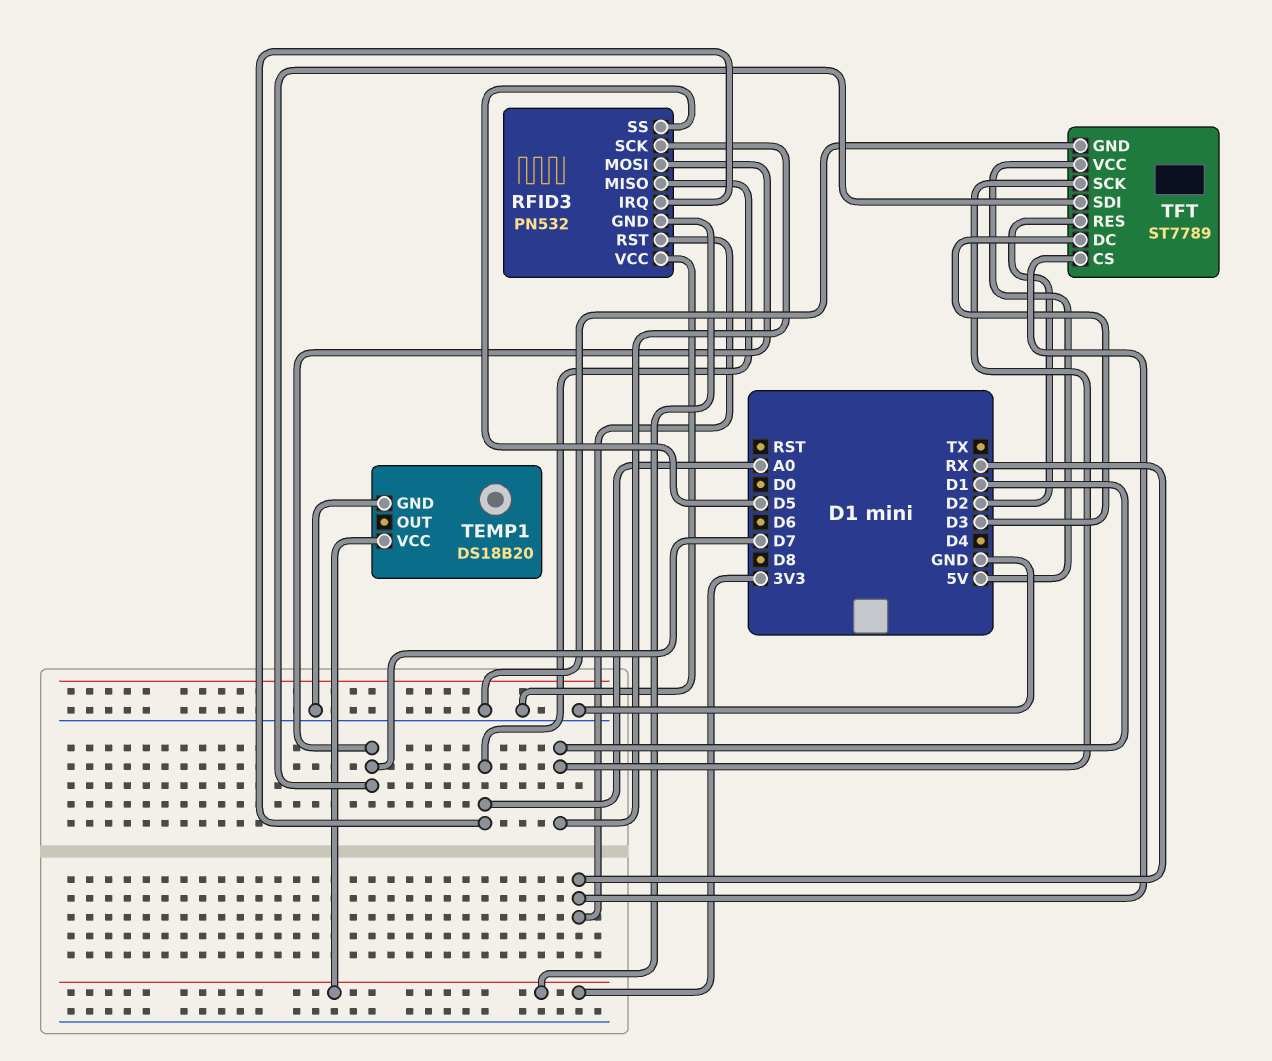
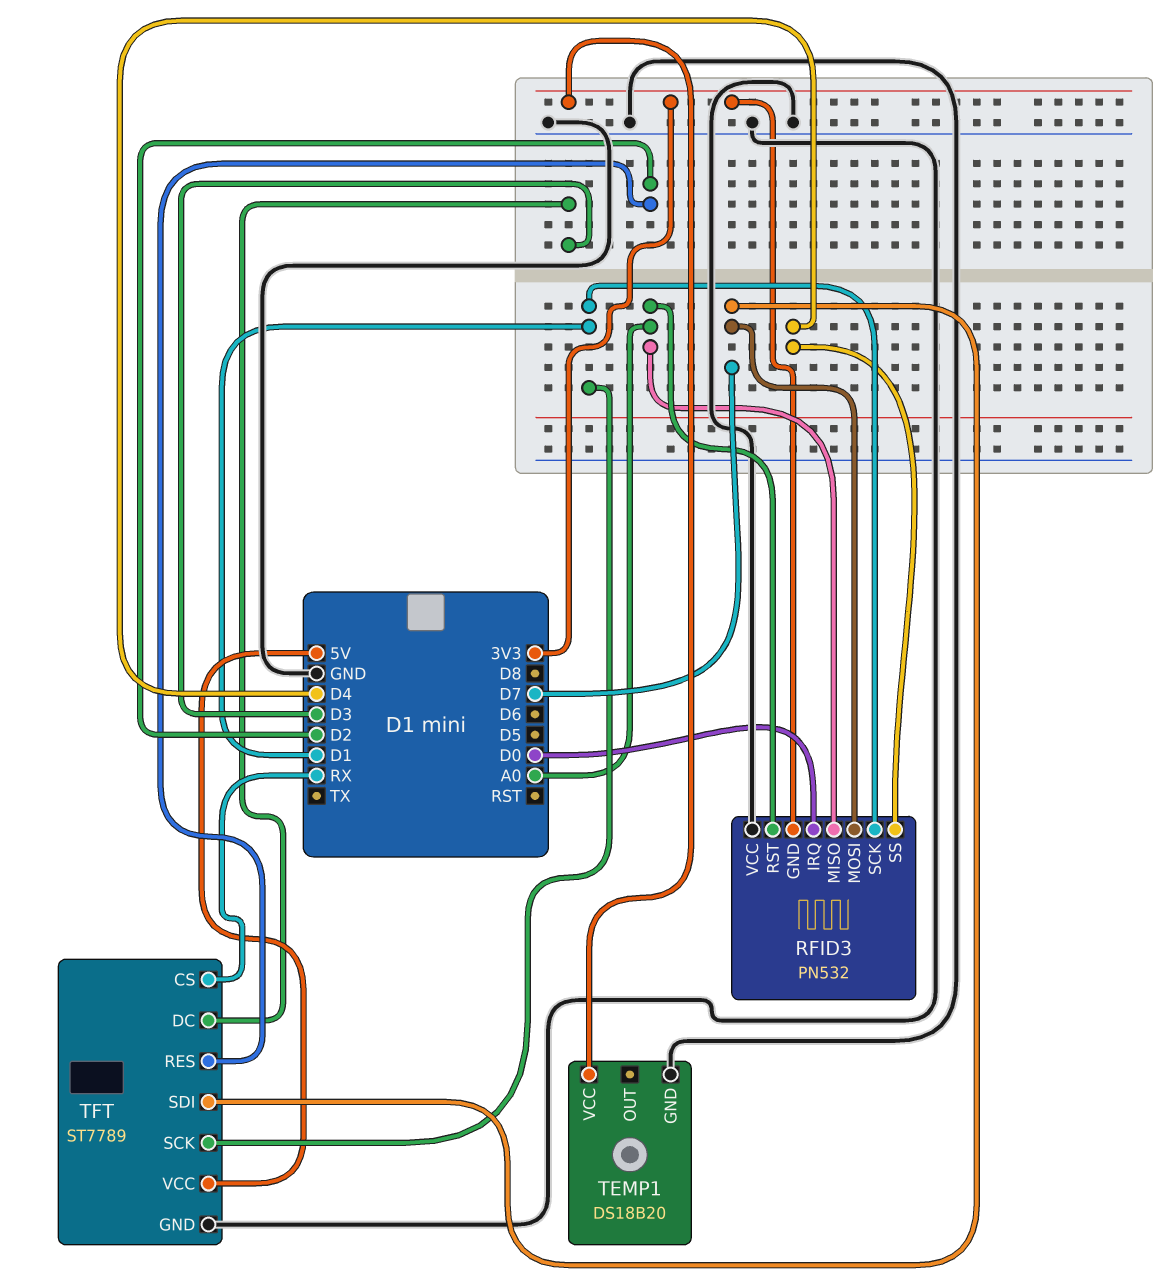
RFID3 pin IRQ: A0 -> D0
RFID3 pin RST: RX -> A0
RFID3 pin SS: D5 -> D4

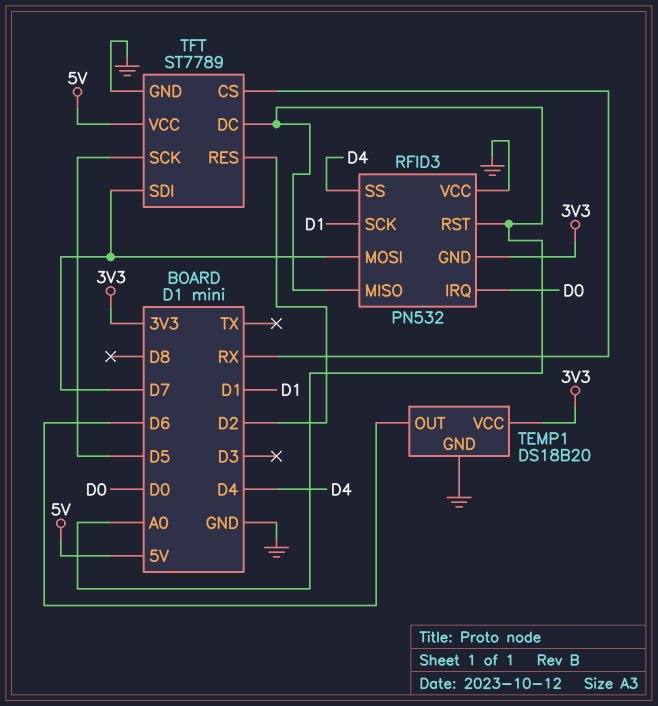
TEMP1 pin OUT: none -> D6
TFT pin DC: D3 -> A0
TFT pin SCK: D1 -> D5

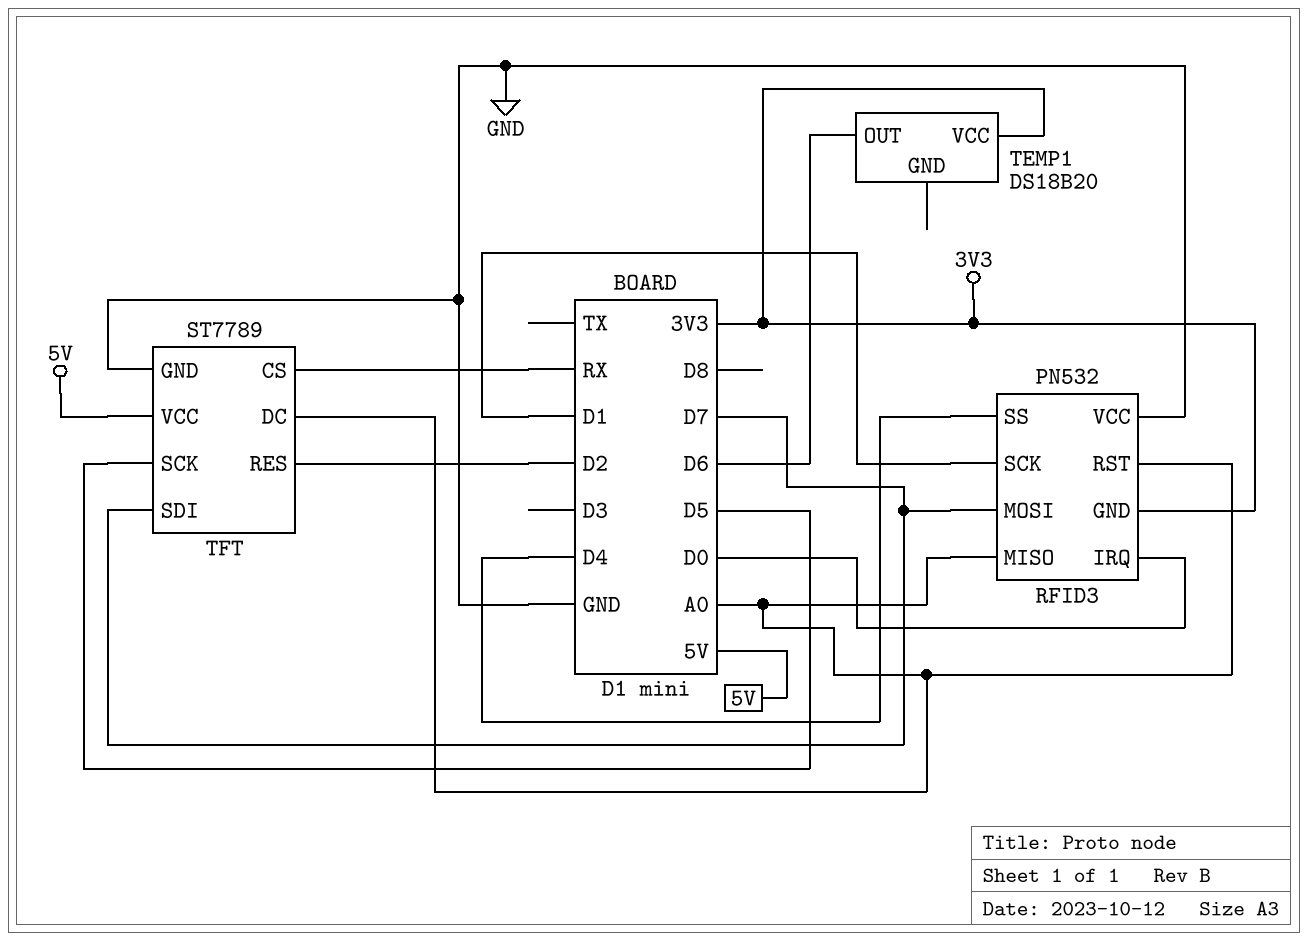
TEMP1 pin GND: GND -> none

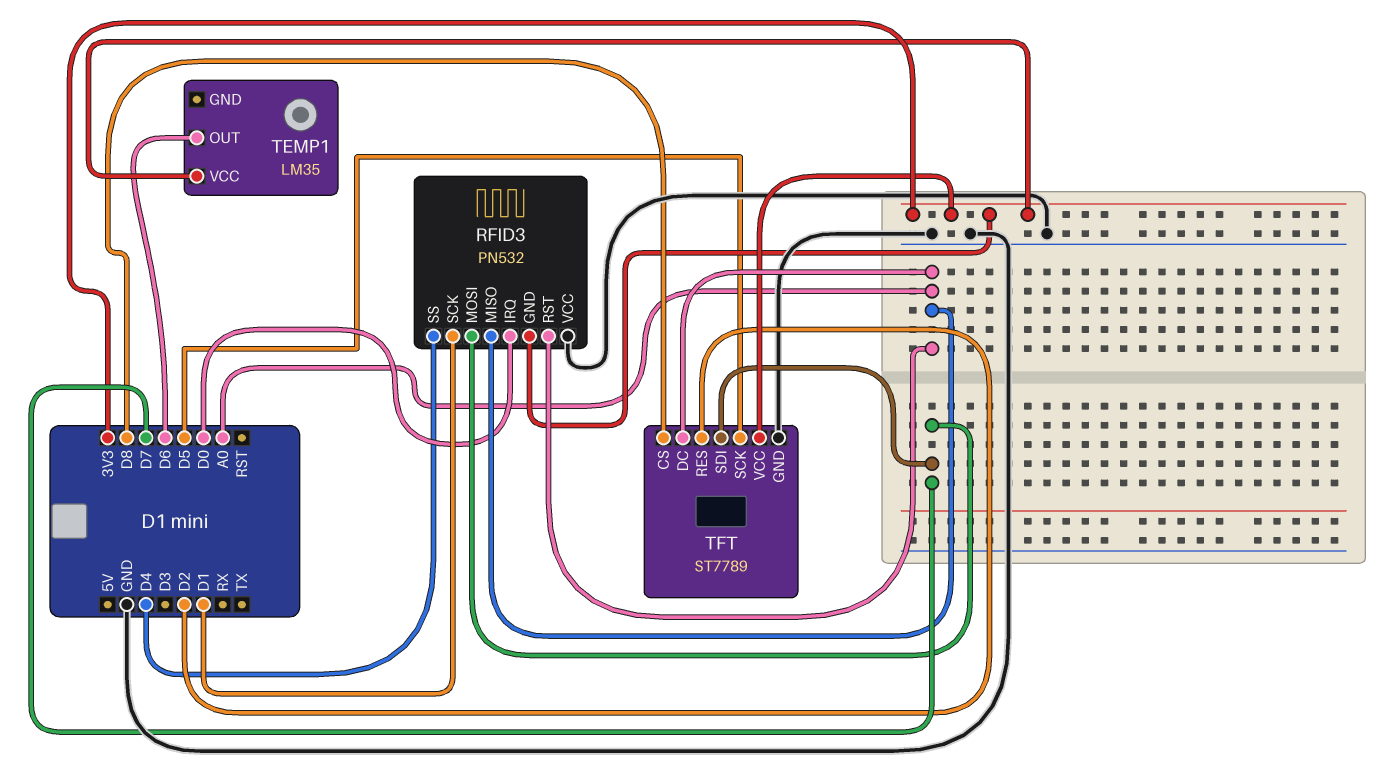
TEMP1: DS18B20 -> LM35
TFT pin CS: RX -> D8
TFT pin VCC: 5V -> 3V3

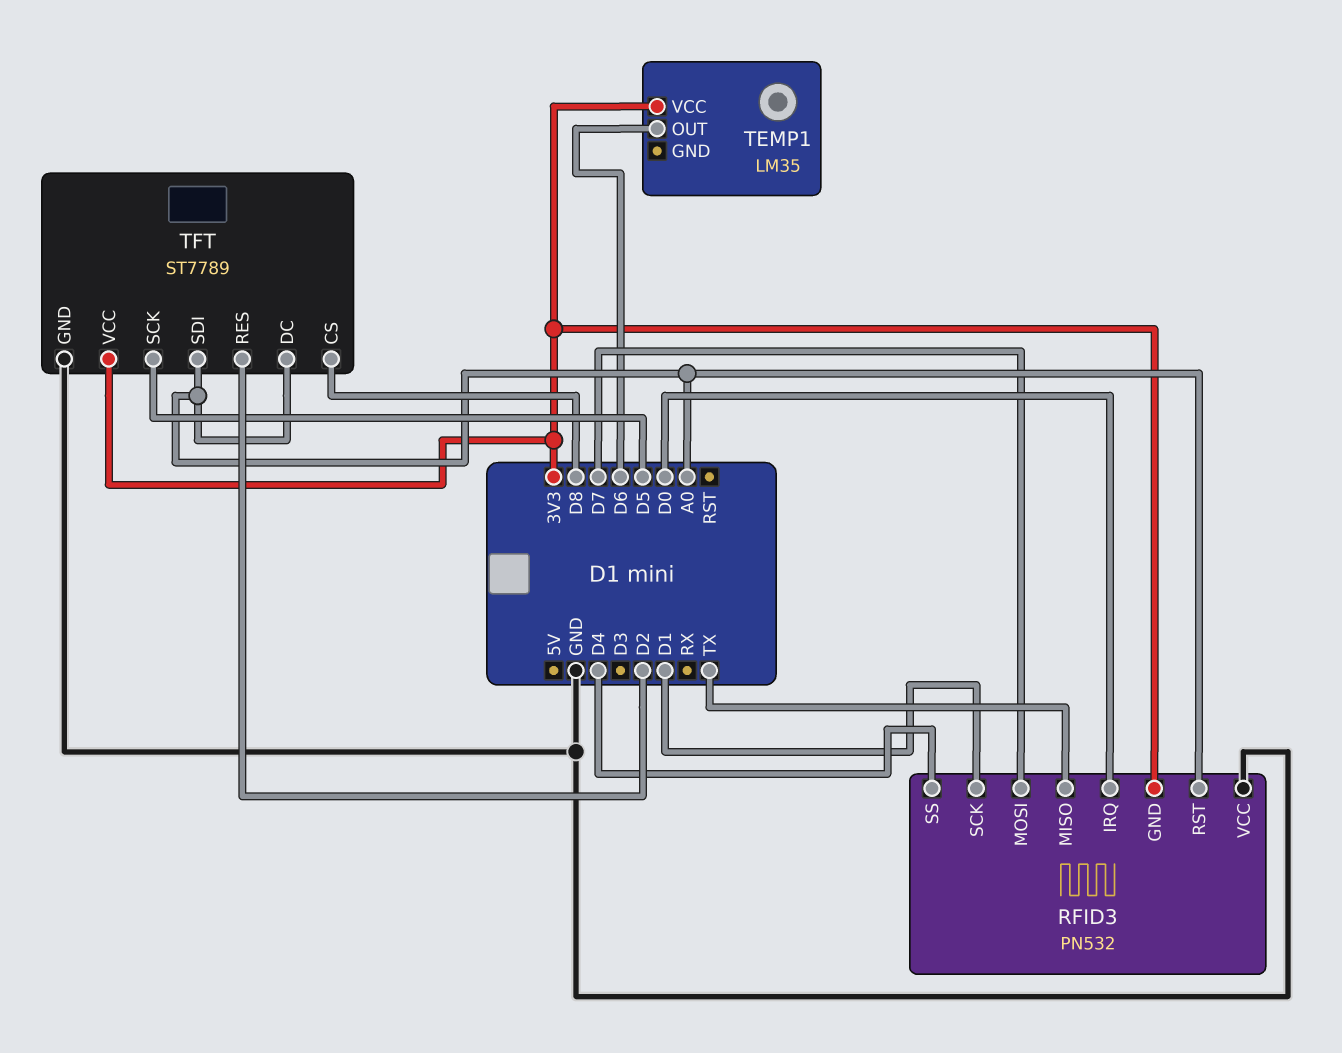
RFID3 pin MISO: A0 -> TX
TFT pin SDI: D7 -> A0

